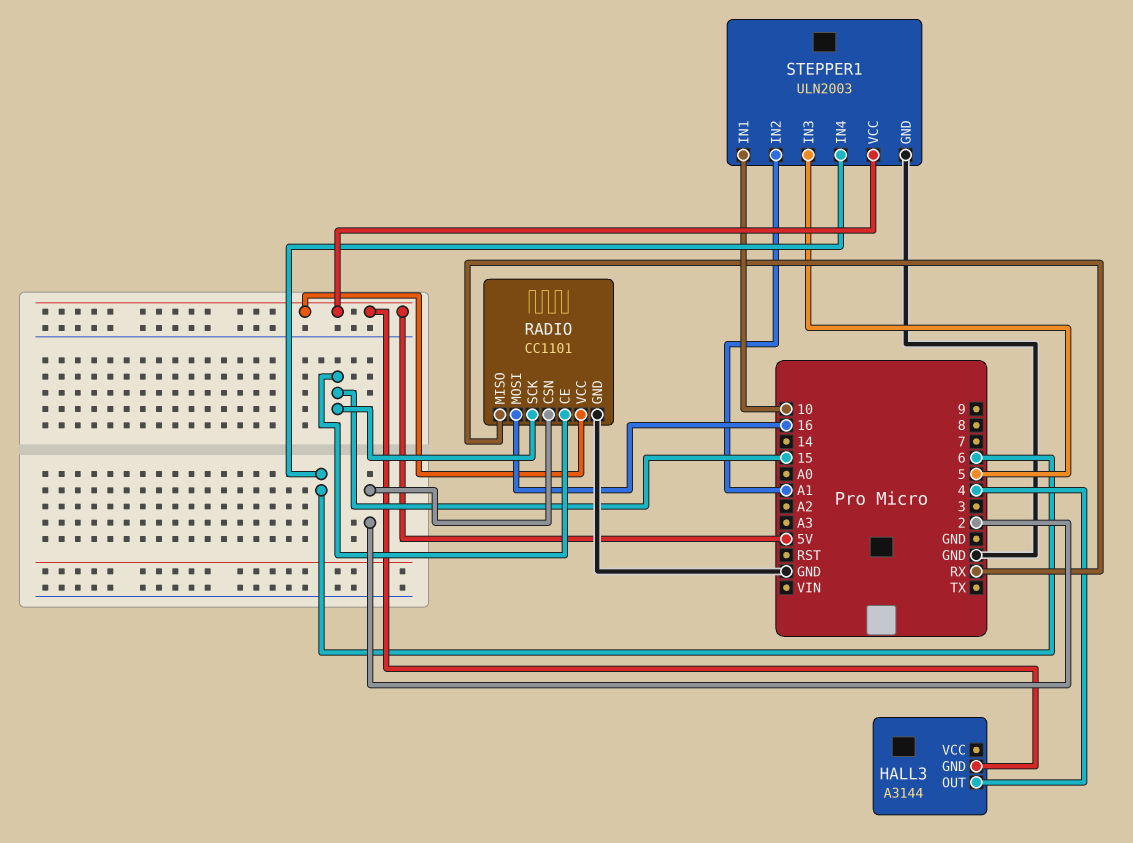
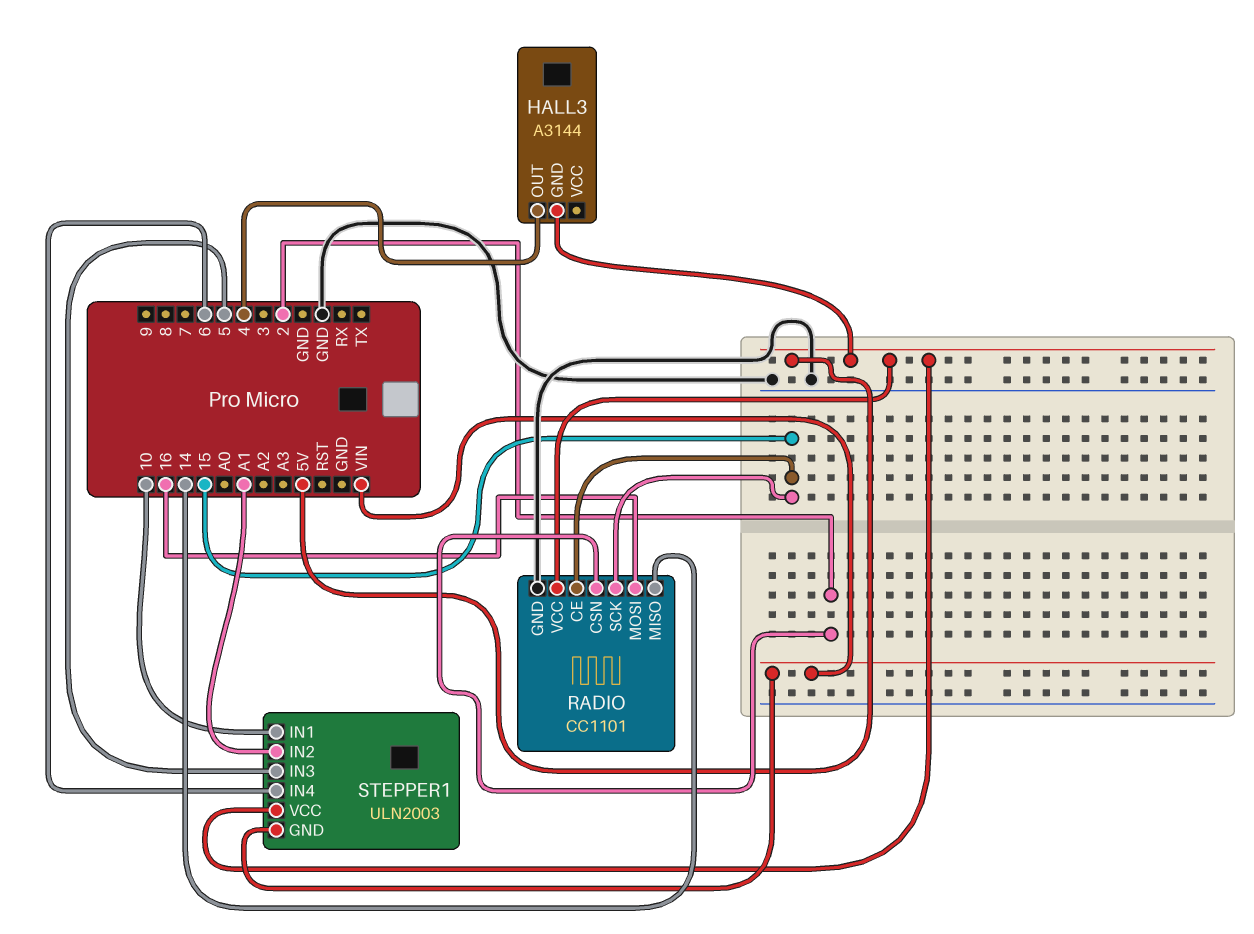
RADIO pin MISO: RX -> 14
STEPPER1 pin GND: GND -> VIN

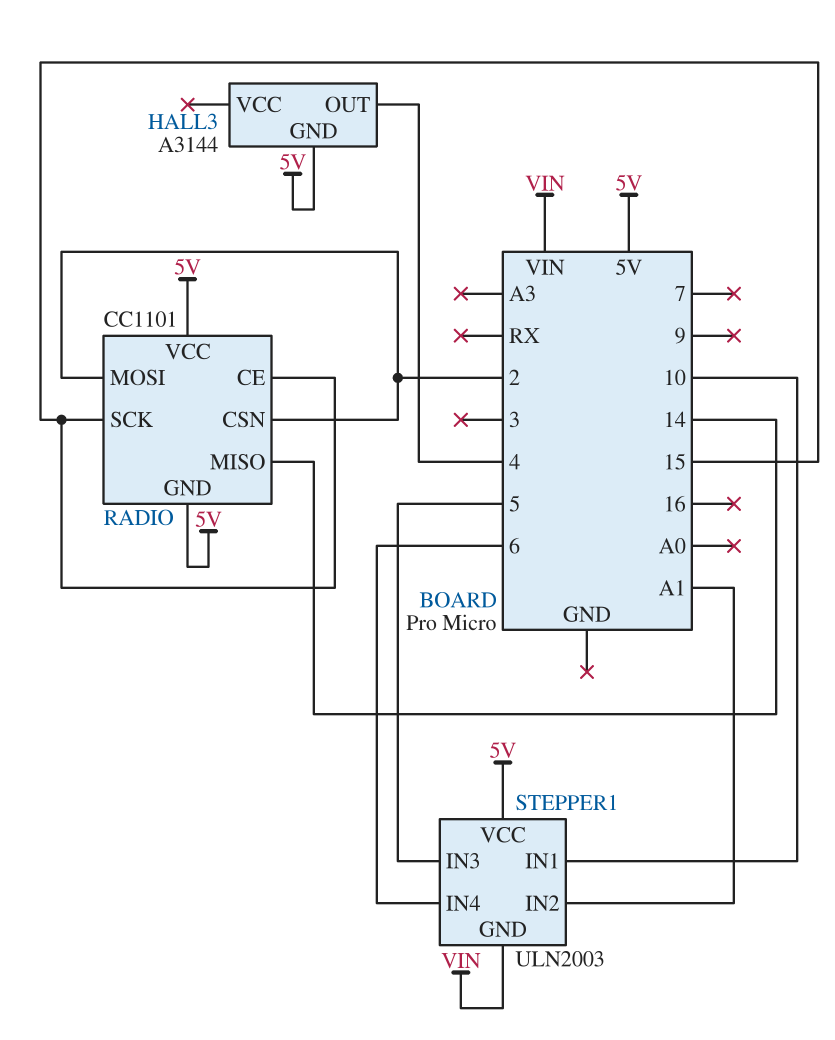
RADIO pin GND: GND -> 5V
RADIO pin MOSI: 16 -> 2

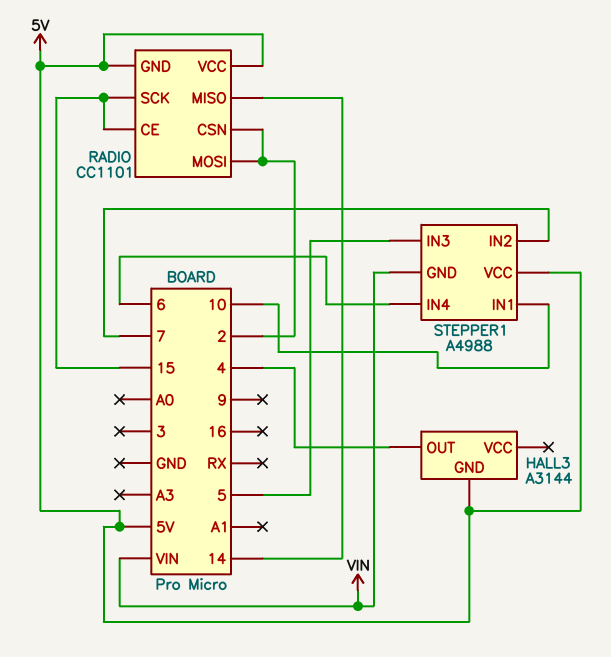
STEPPER1: ULN2003 -> A4988
STEPPER1 pin IN2: A1 -> 7

